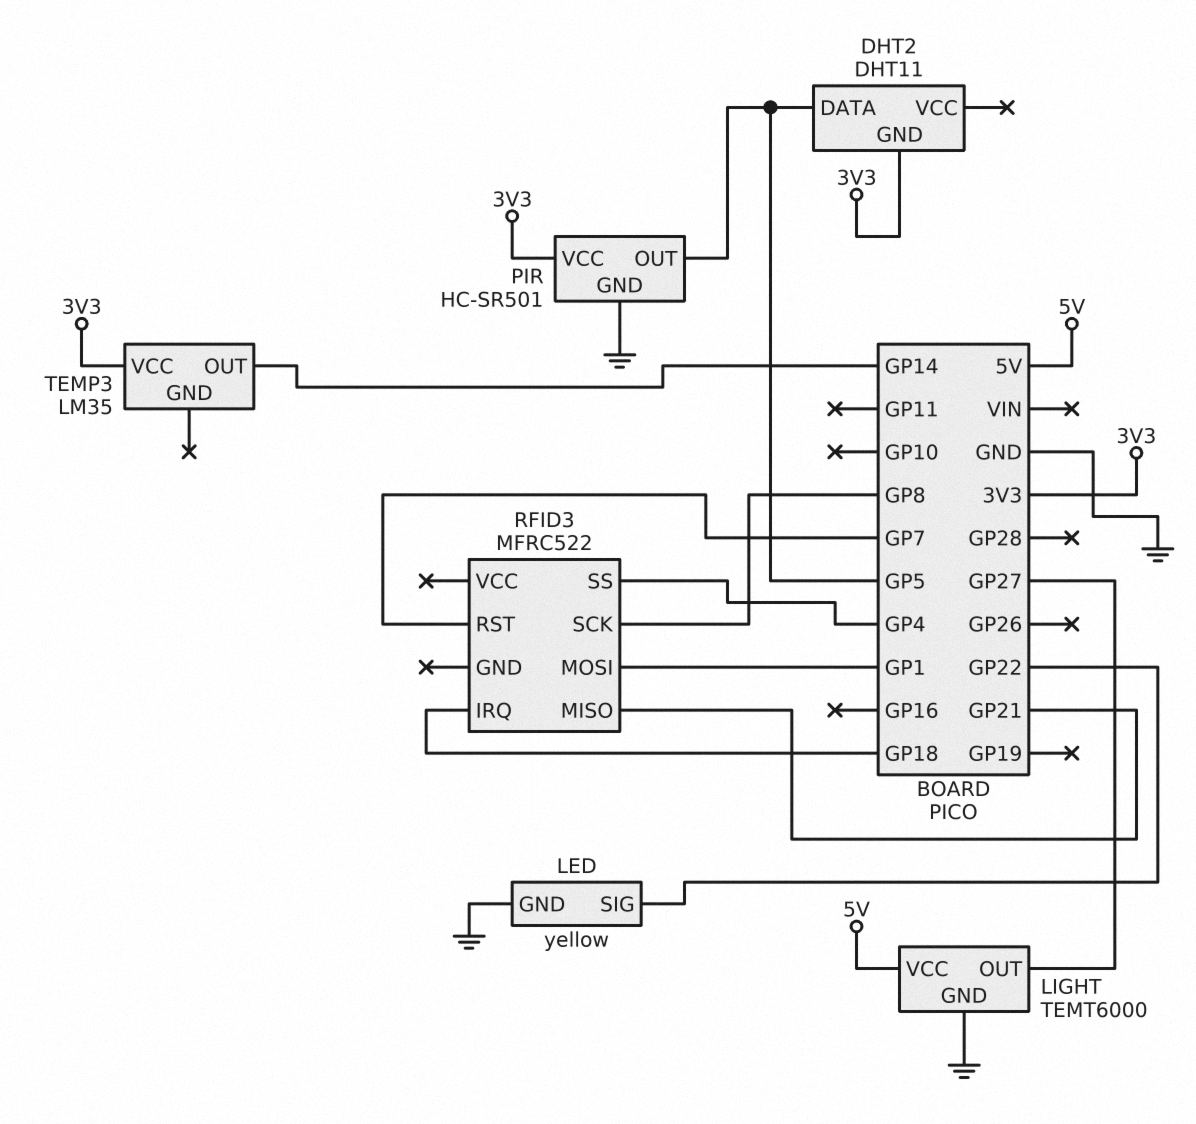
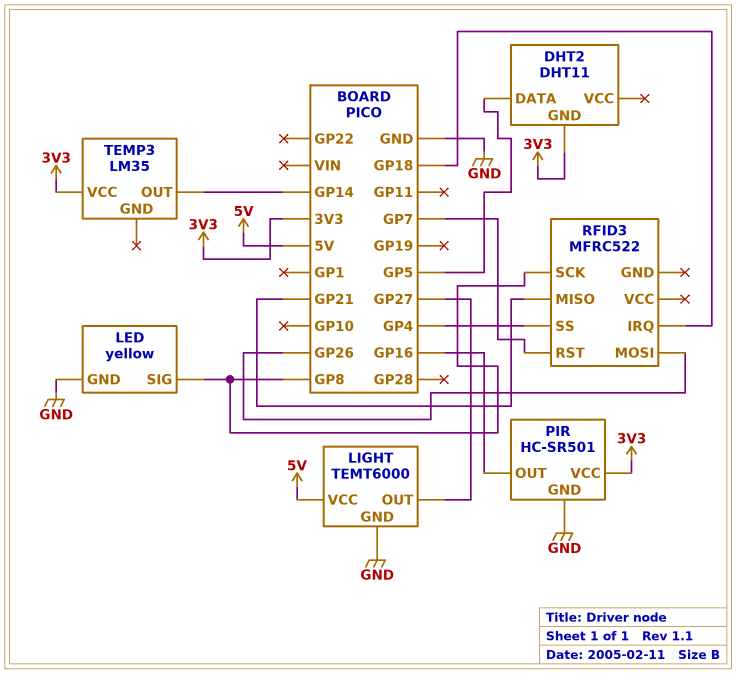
LED pin SIG: GP22 -> GP8
PIR pin OUT: GP5 -> GP16
RFID3 pin MOSI: GP1 -> GP26

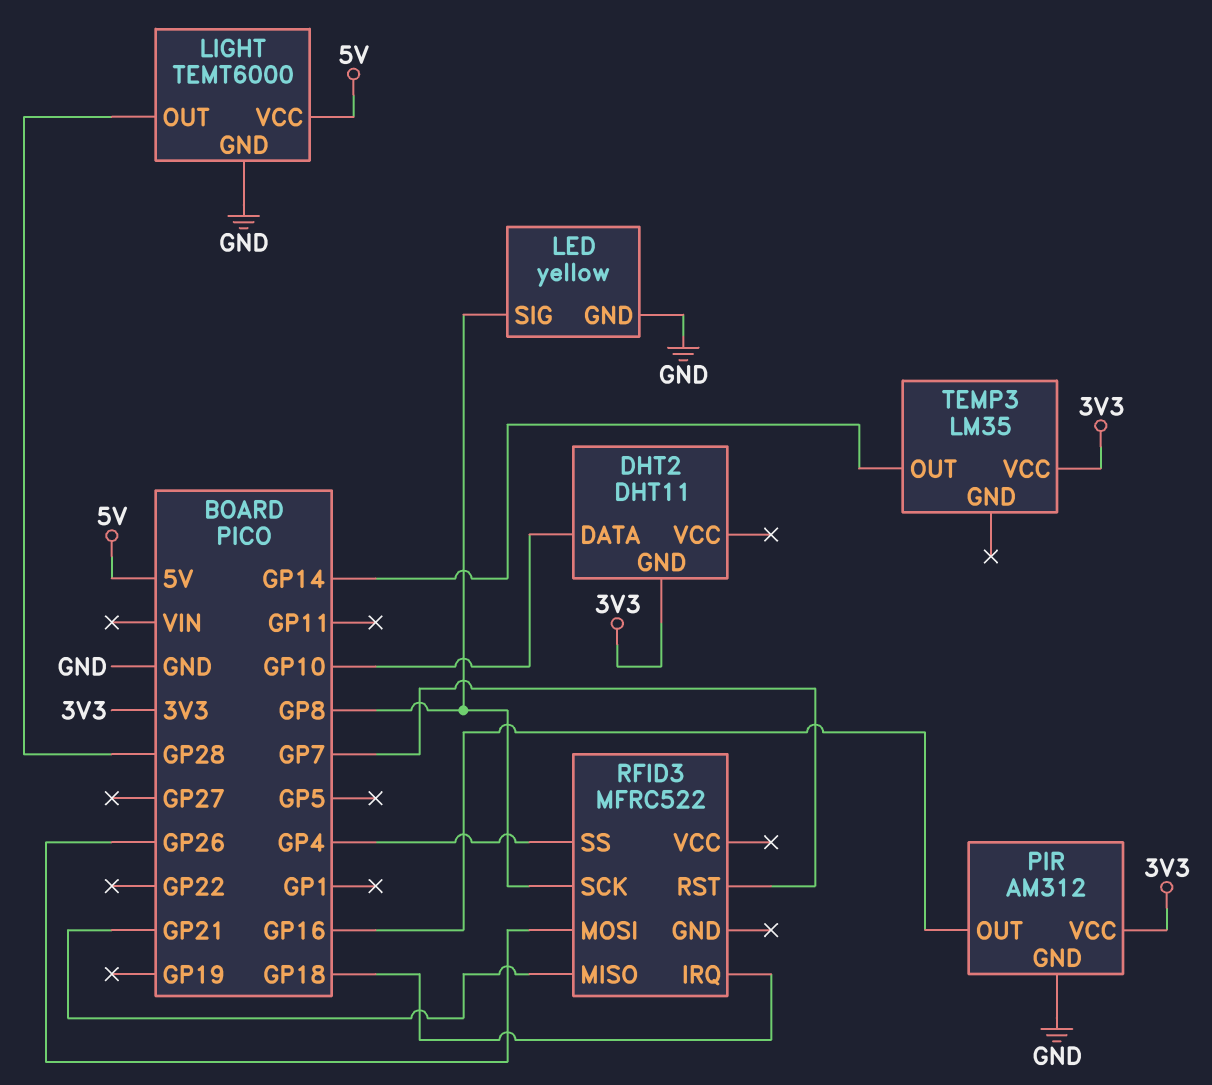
DHT2 pin DATA: GP5 -> GP10
LIGHT pin OUT: GP27 -> GP28
PIR: HC-SR501 -> AM312

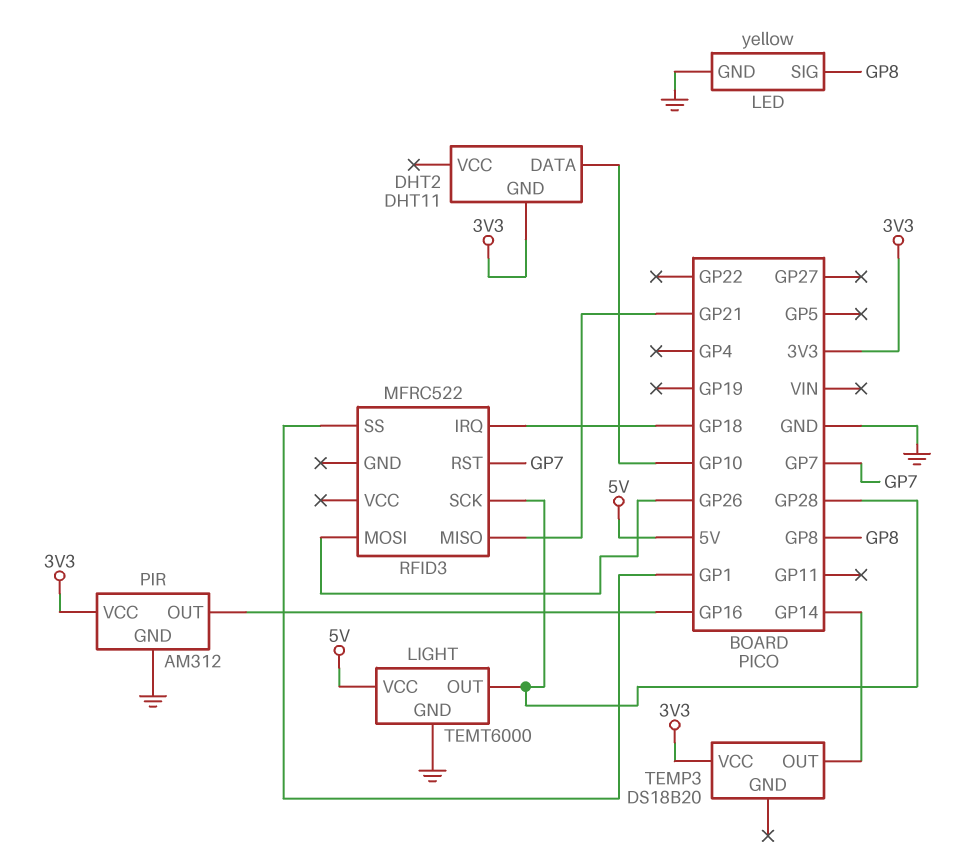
RFID3 pin SCK: GP8 -> GP28
RFID3 pin SS: GP4 -> GP1
TEMP3: LM35 -> DS18B20

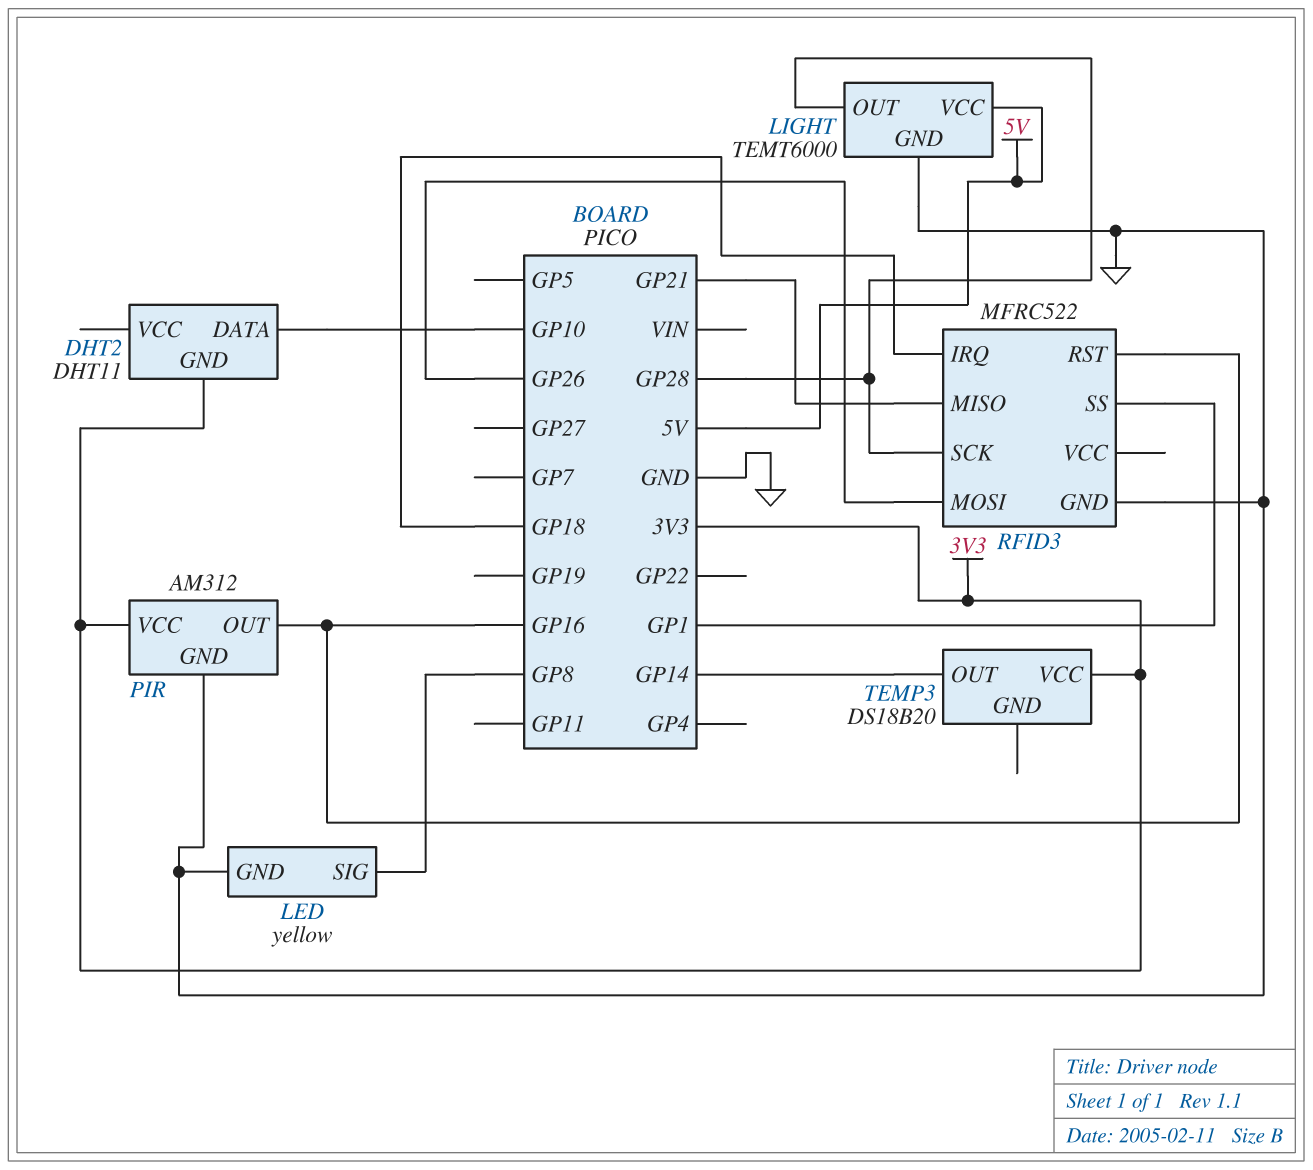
RFID3 pin GND: none -> GND
RFID3 pin RST: GP7 -> GP16

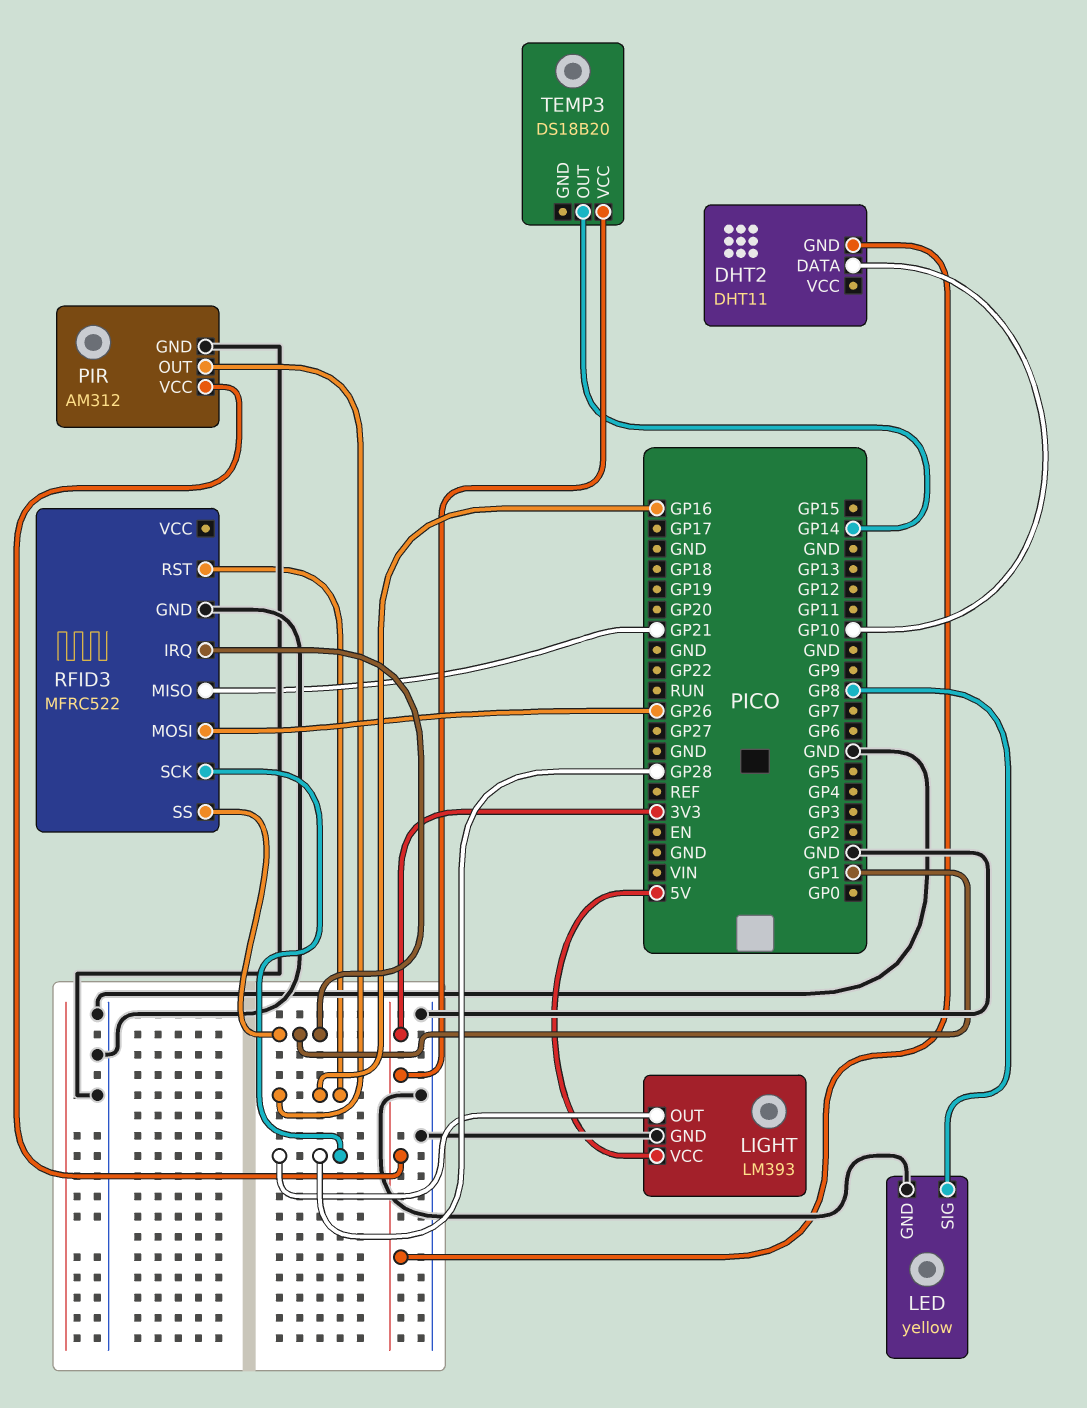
LIGHT: TEMT6000 -> LM393
RFID3 pin IRQ: GP18 -> GP1

